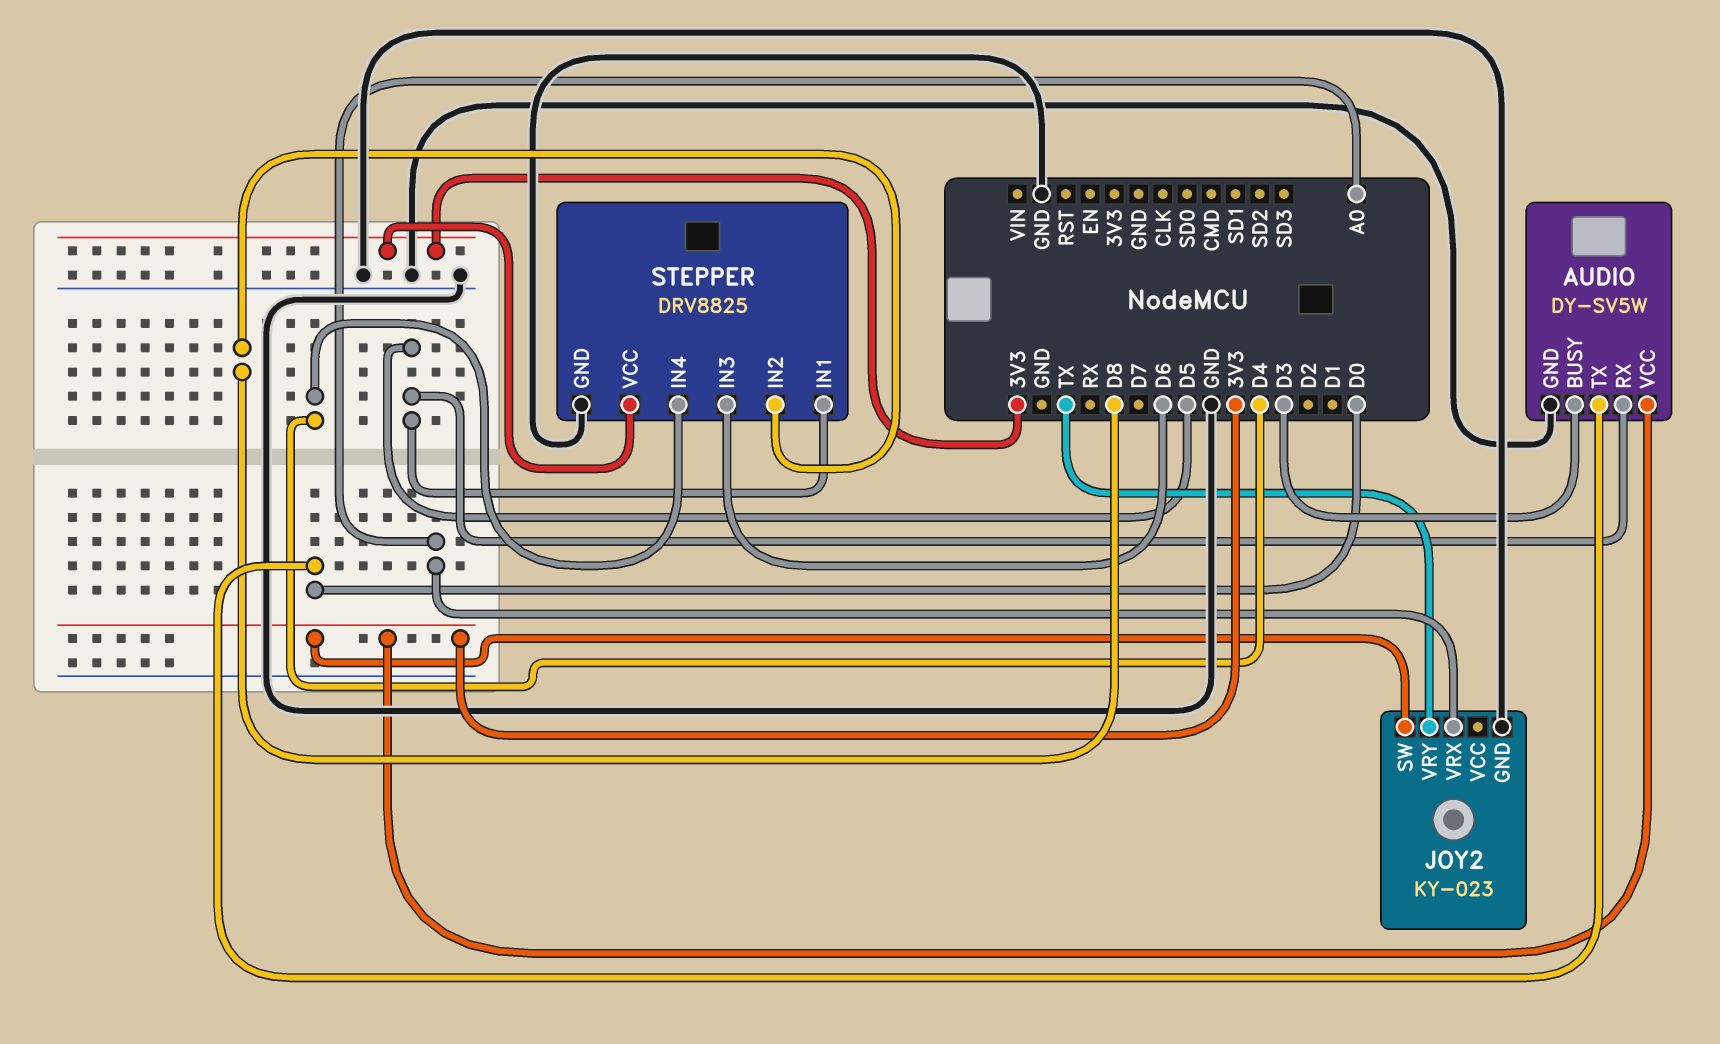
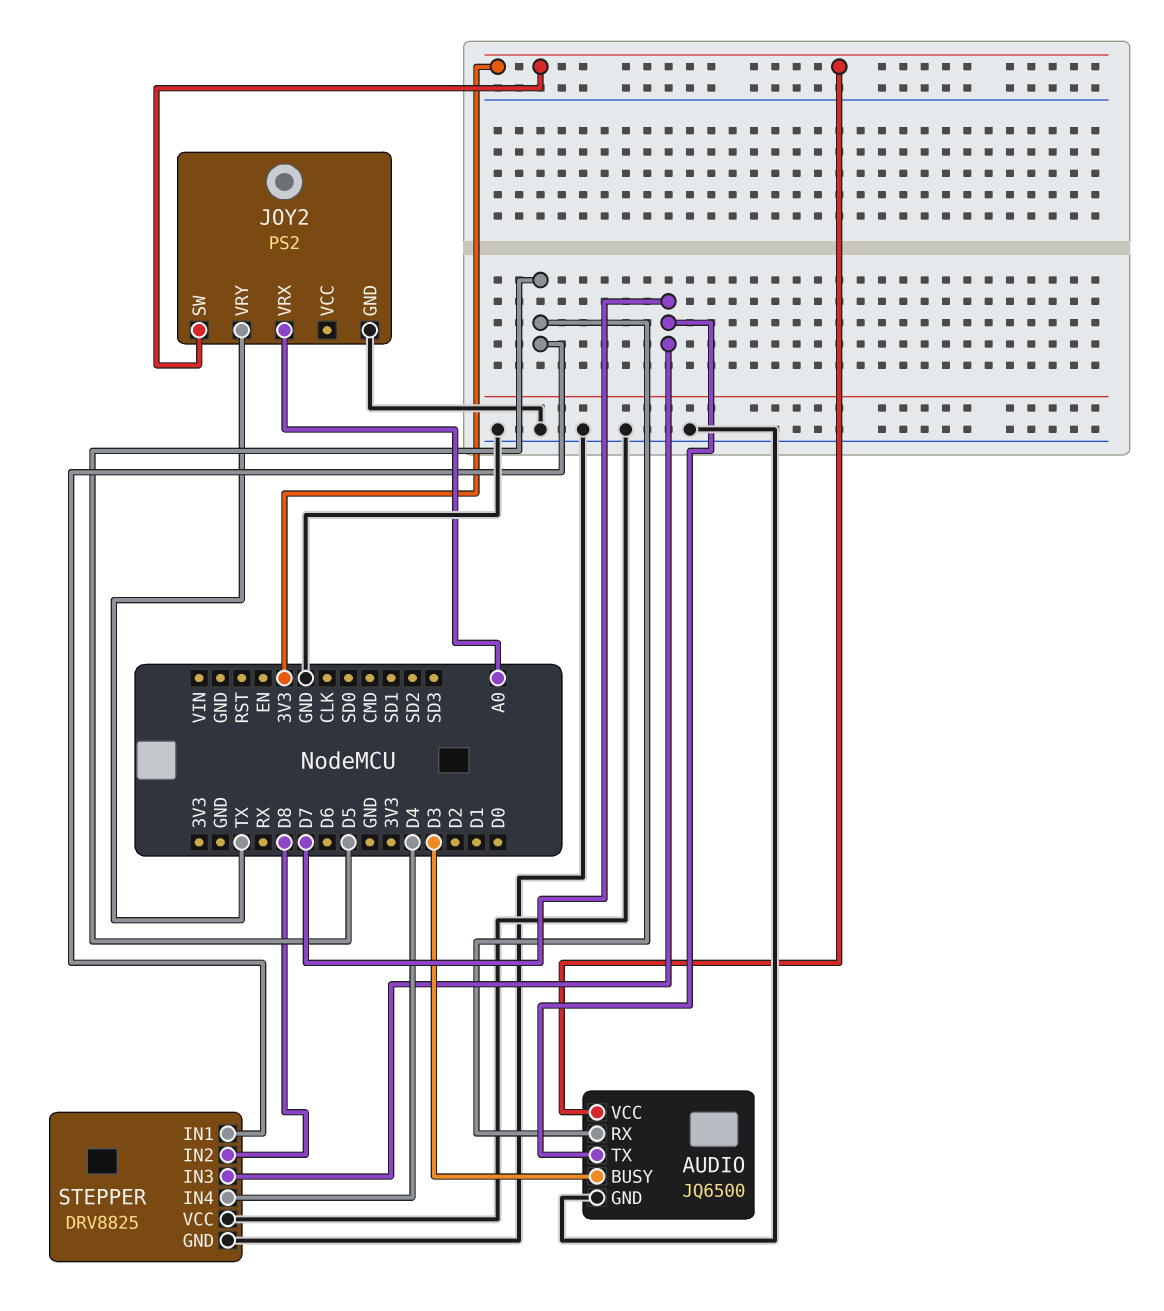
AUDIO: DY-SV5W -> JQ6500
AUDIO pin TX: D0 -> D7
JOY2: KY-023 -> PS2
STEPPER pin IN3: D6 -> D7
STEPPER pin VCC: 3V3 -> GND

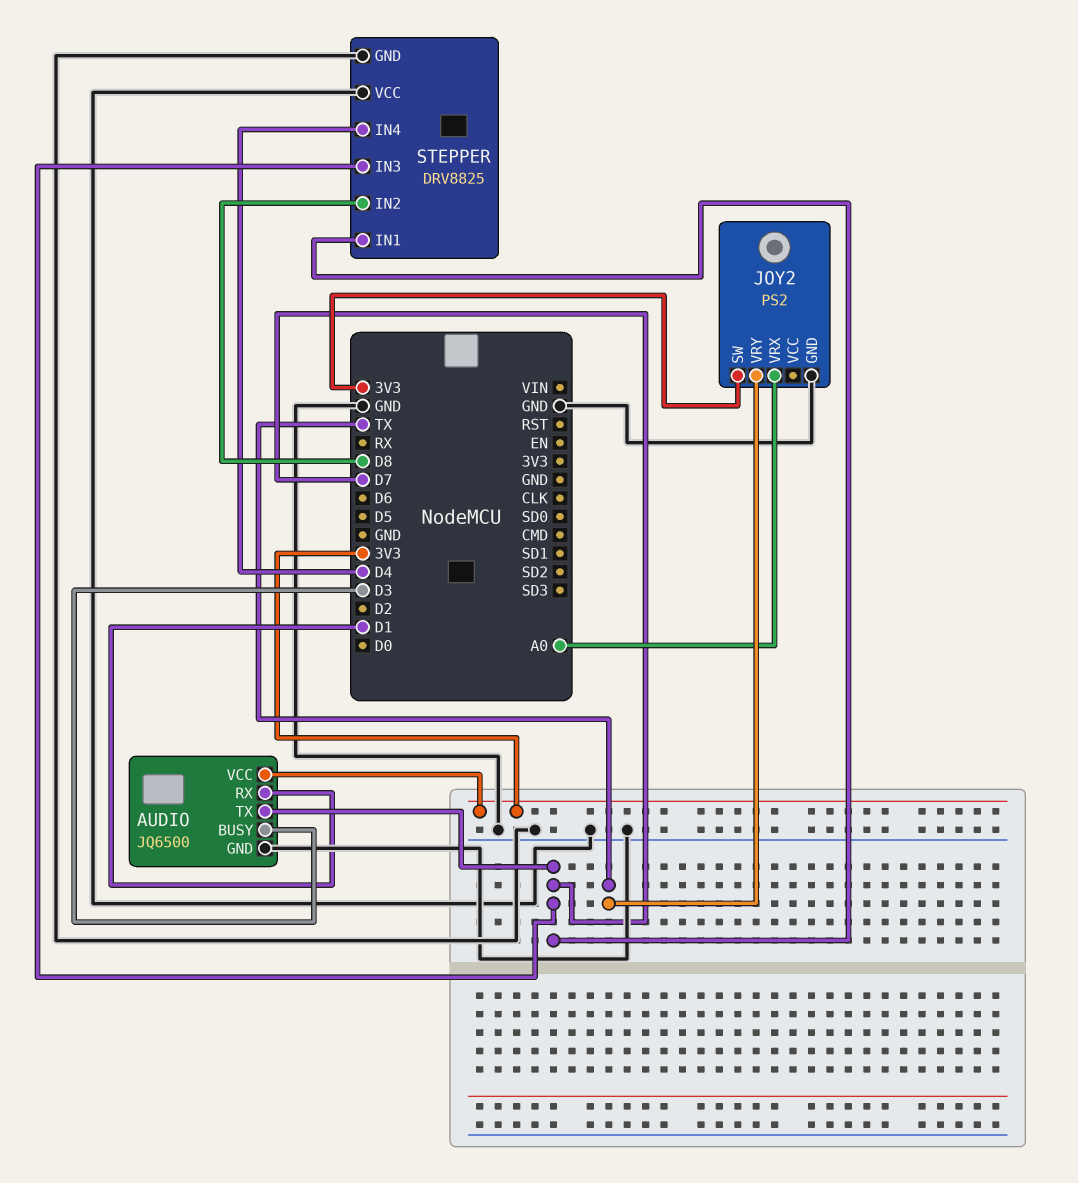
AUDIO pin RX: D5 -> D1
STEPPER pin IN1: D5 -> D7

